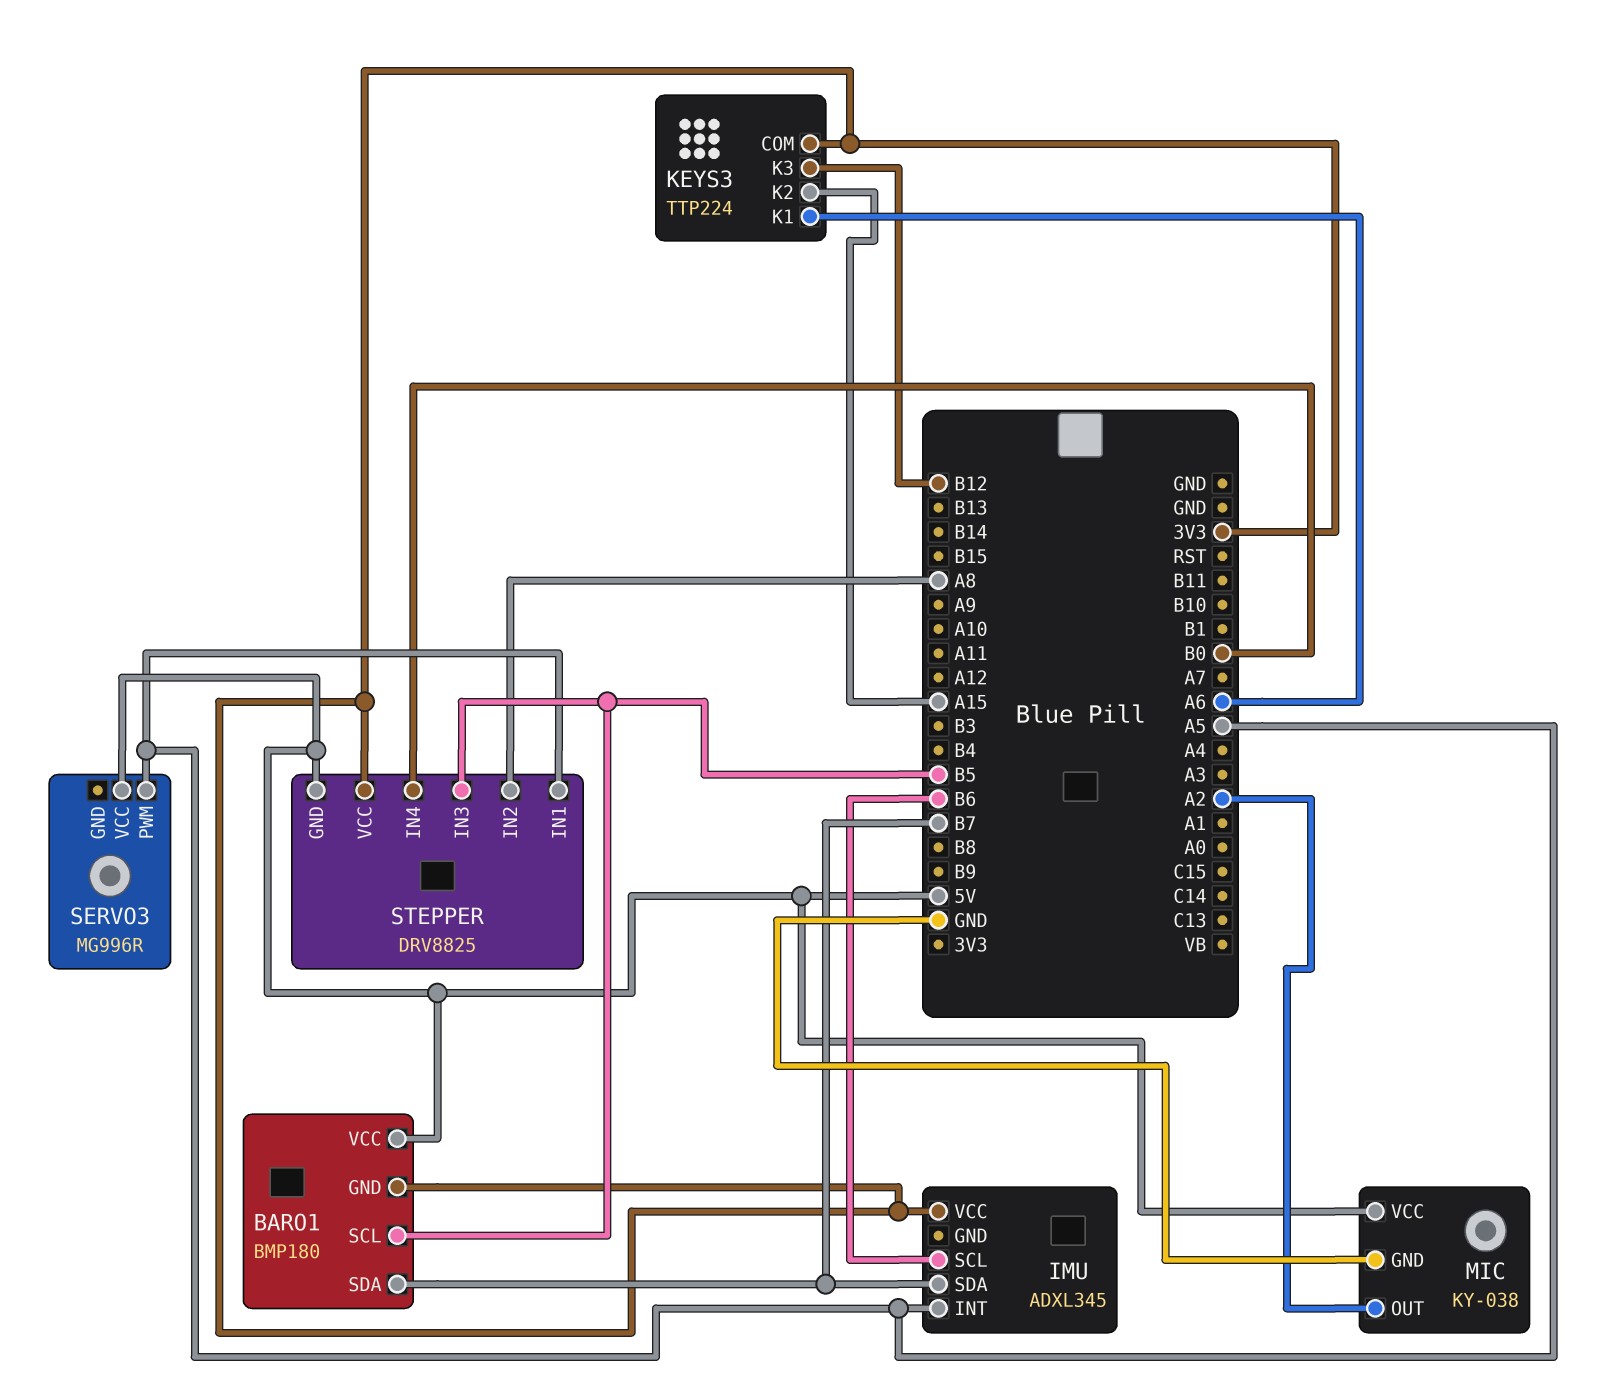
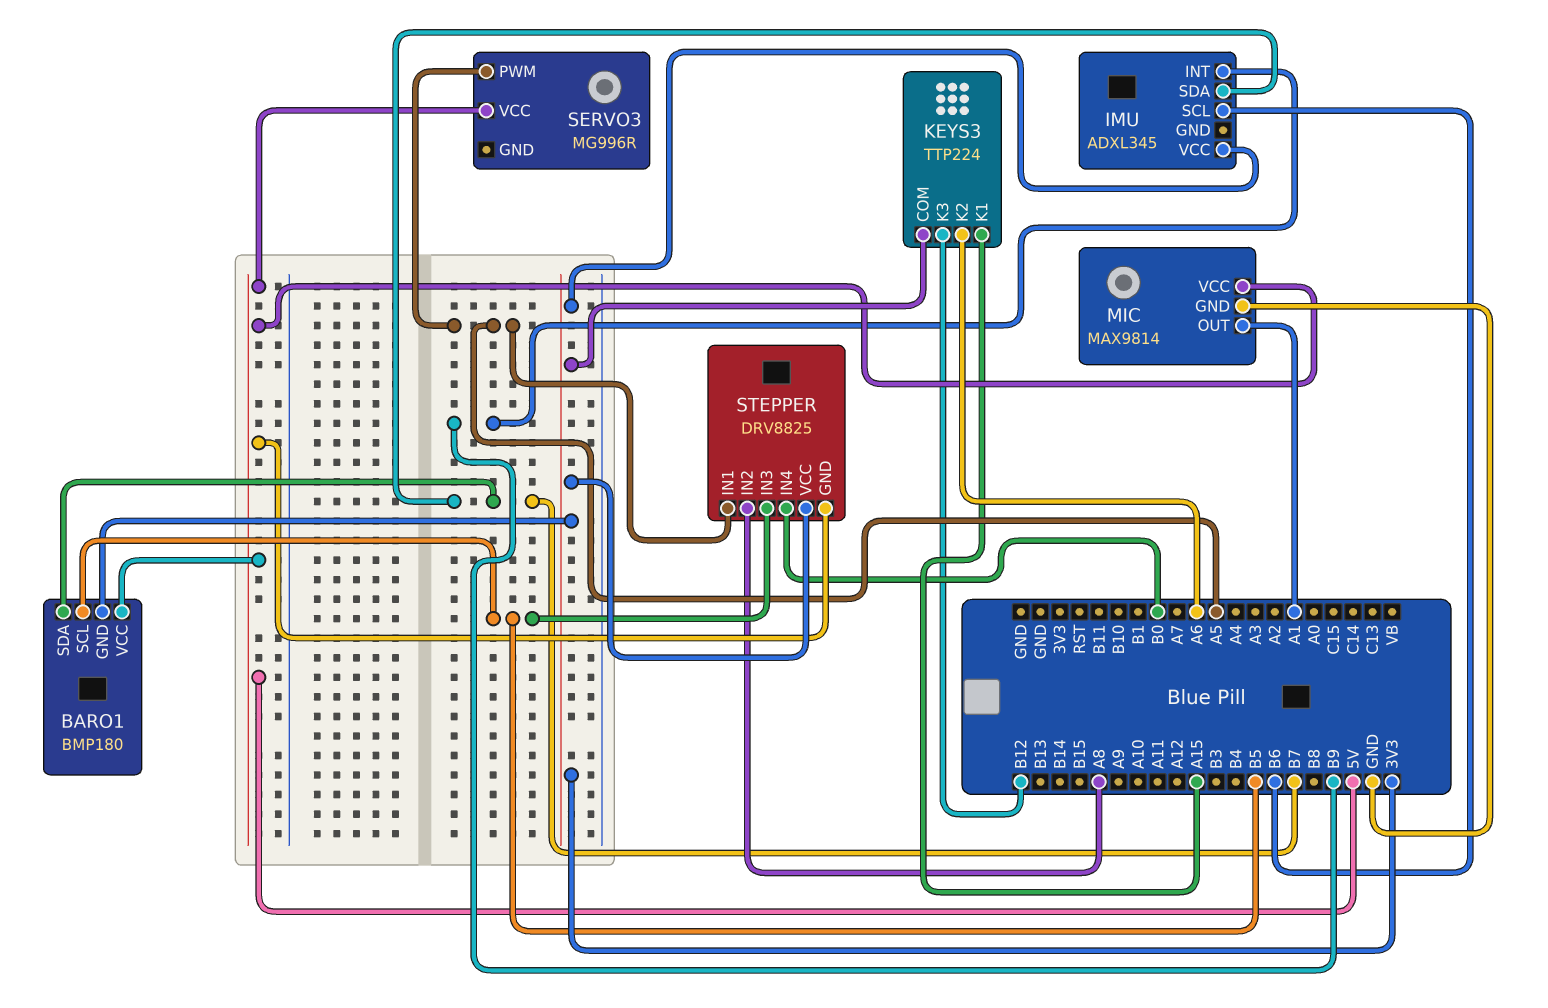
IMU pin INT: A5 -> B9
KEYS3 pin K1: A6 -> A15
KEYS3 pin K2: A15 -> A6
MIC: KY-038 -> MAX9814
MIC pin OUT: A2 -> A1

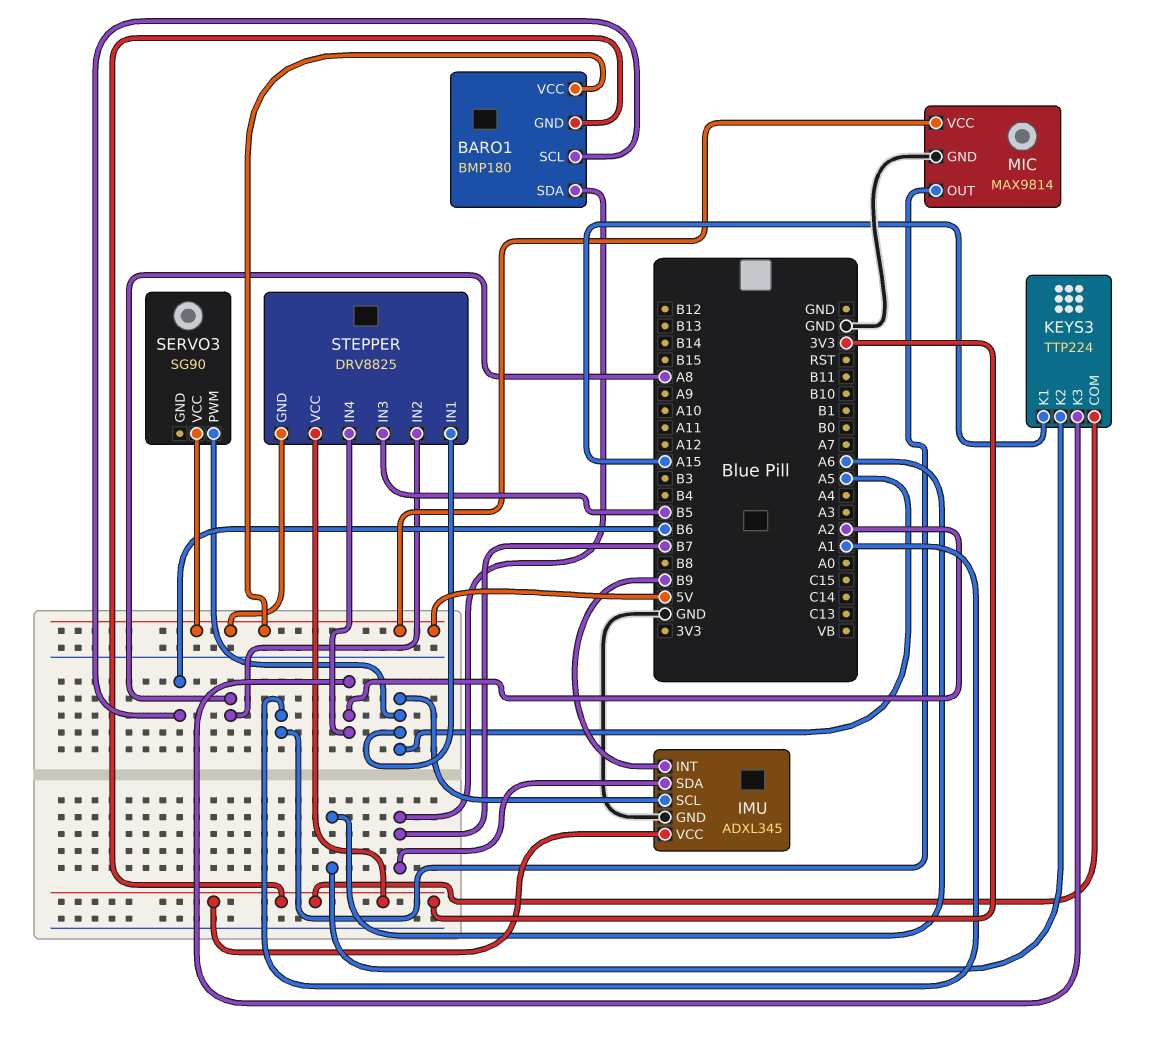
BARO1 pin SCL: B5 -> B6
IMU pin GND: none -> GND
IMU pin SCL: B6 -> A5
KEYS3 pin K3: B12 -> A2
SERVO3: MG996R -> SG90
STEPPER pin IN4: B0 -> A2

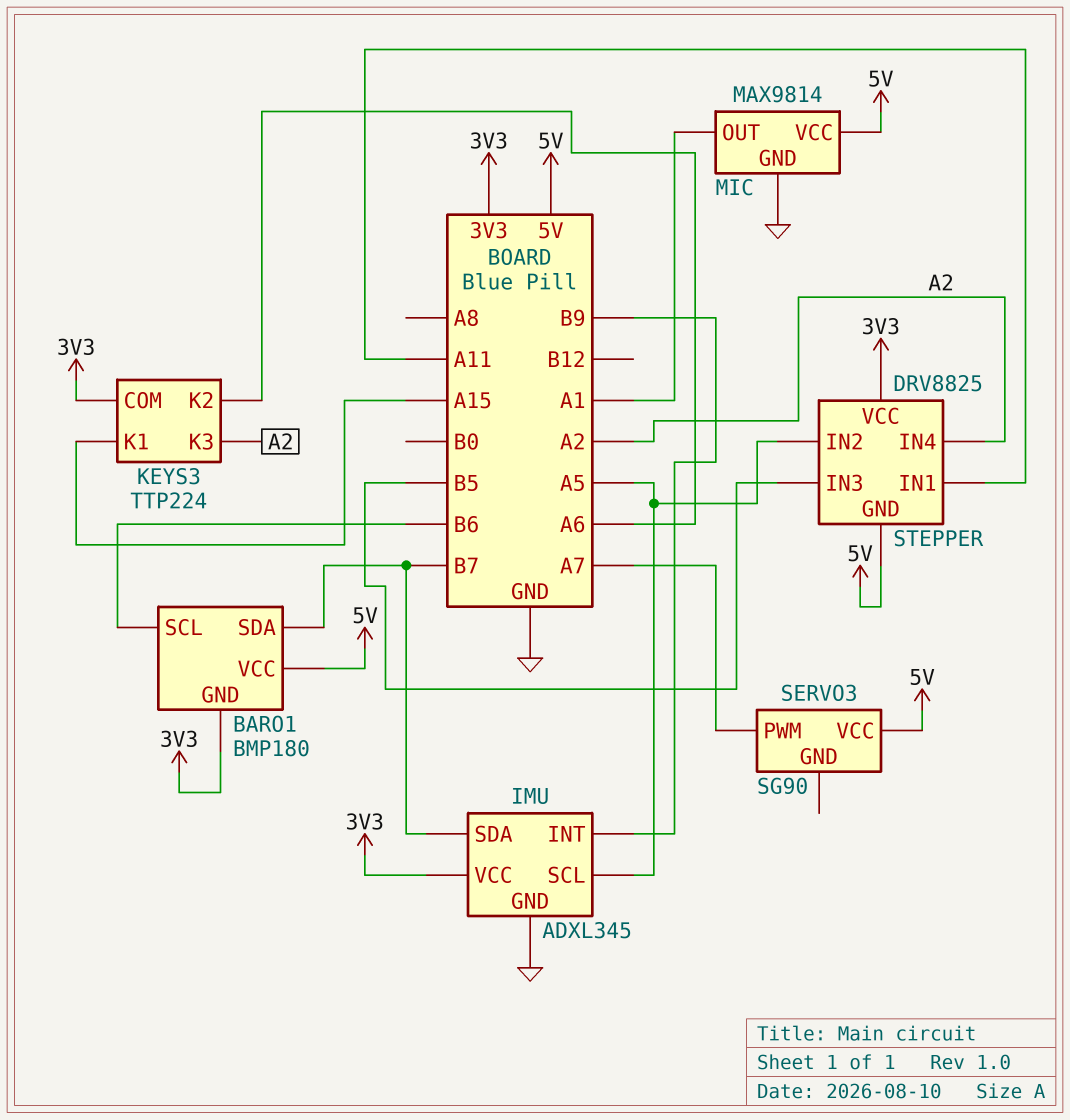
SERVO3 pin PWM: A5 -> A7
STEPPER pin IN1: A5 -> A11
STEPPER pin IN2: A8 -> A5

